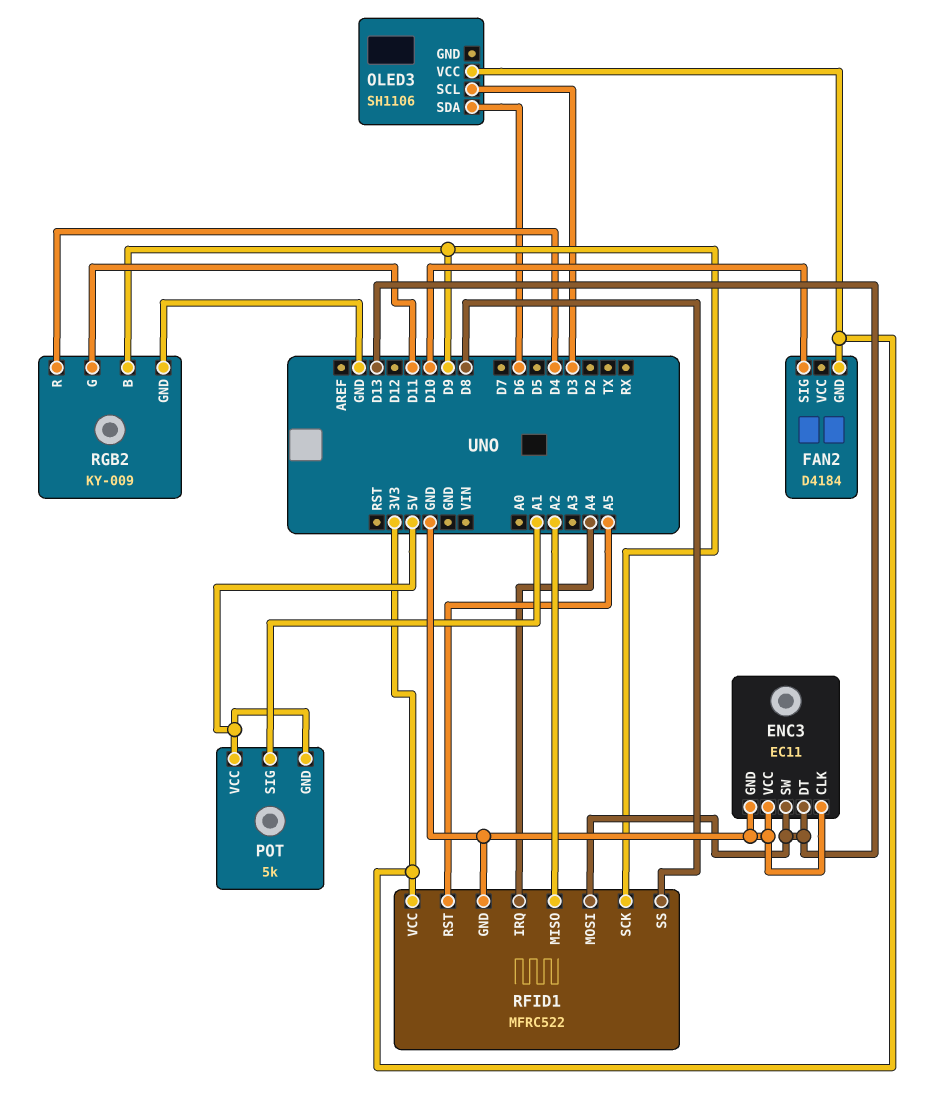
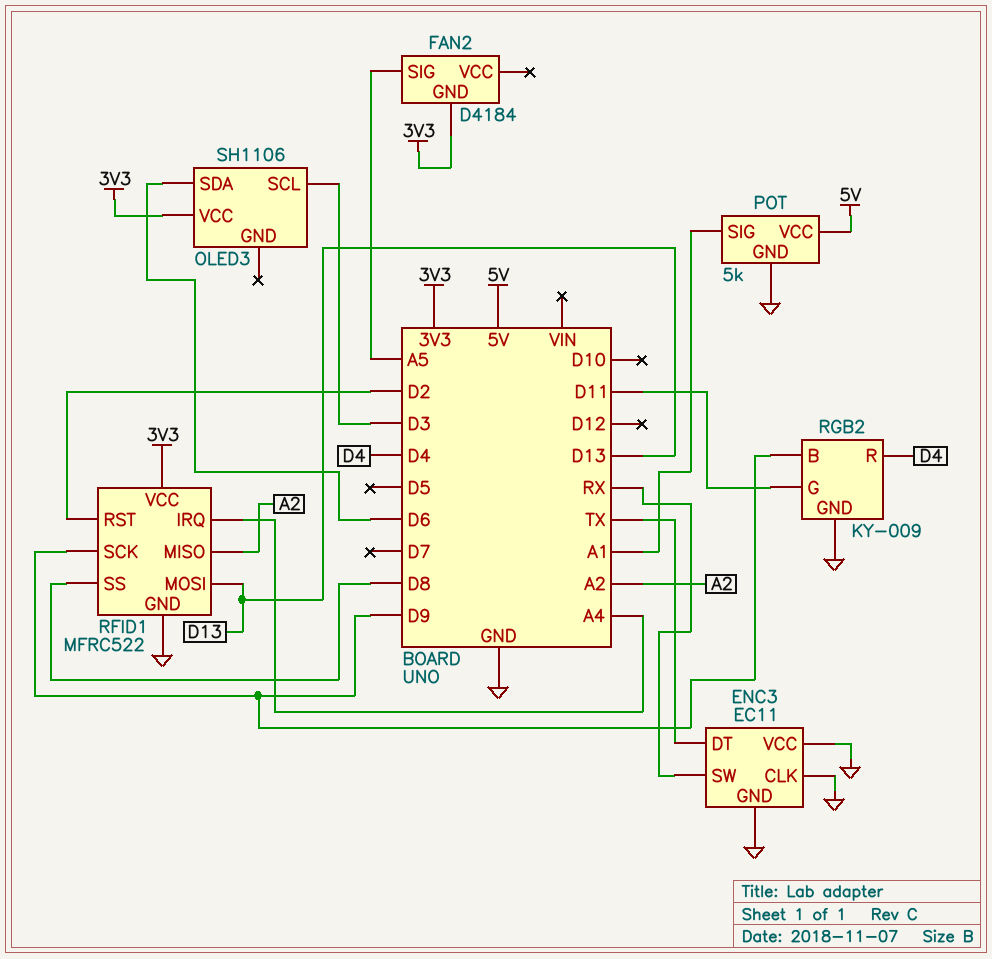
ENC3 pin DT: D13 -> TX
ENC3 pin SW: D13 -> RX
FAN2 pin SIG: D10 -> A5
POT pin GND: 5V -> GND
RFID1 pin RST: A5 -> D2

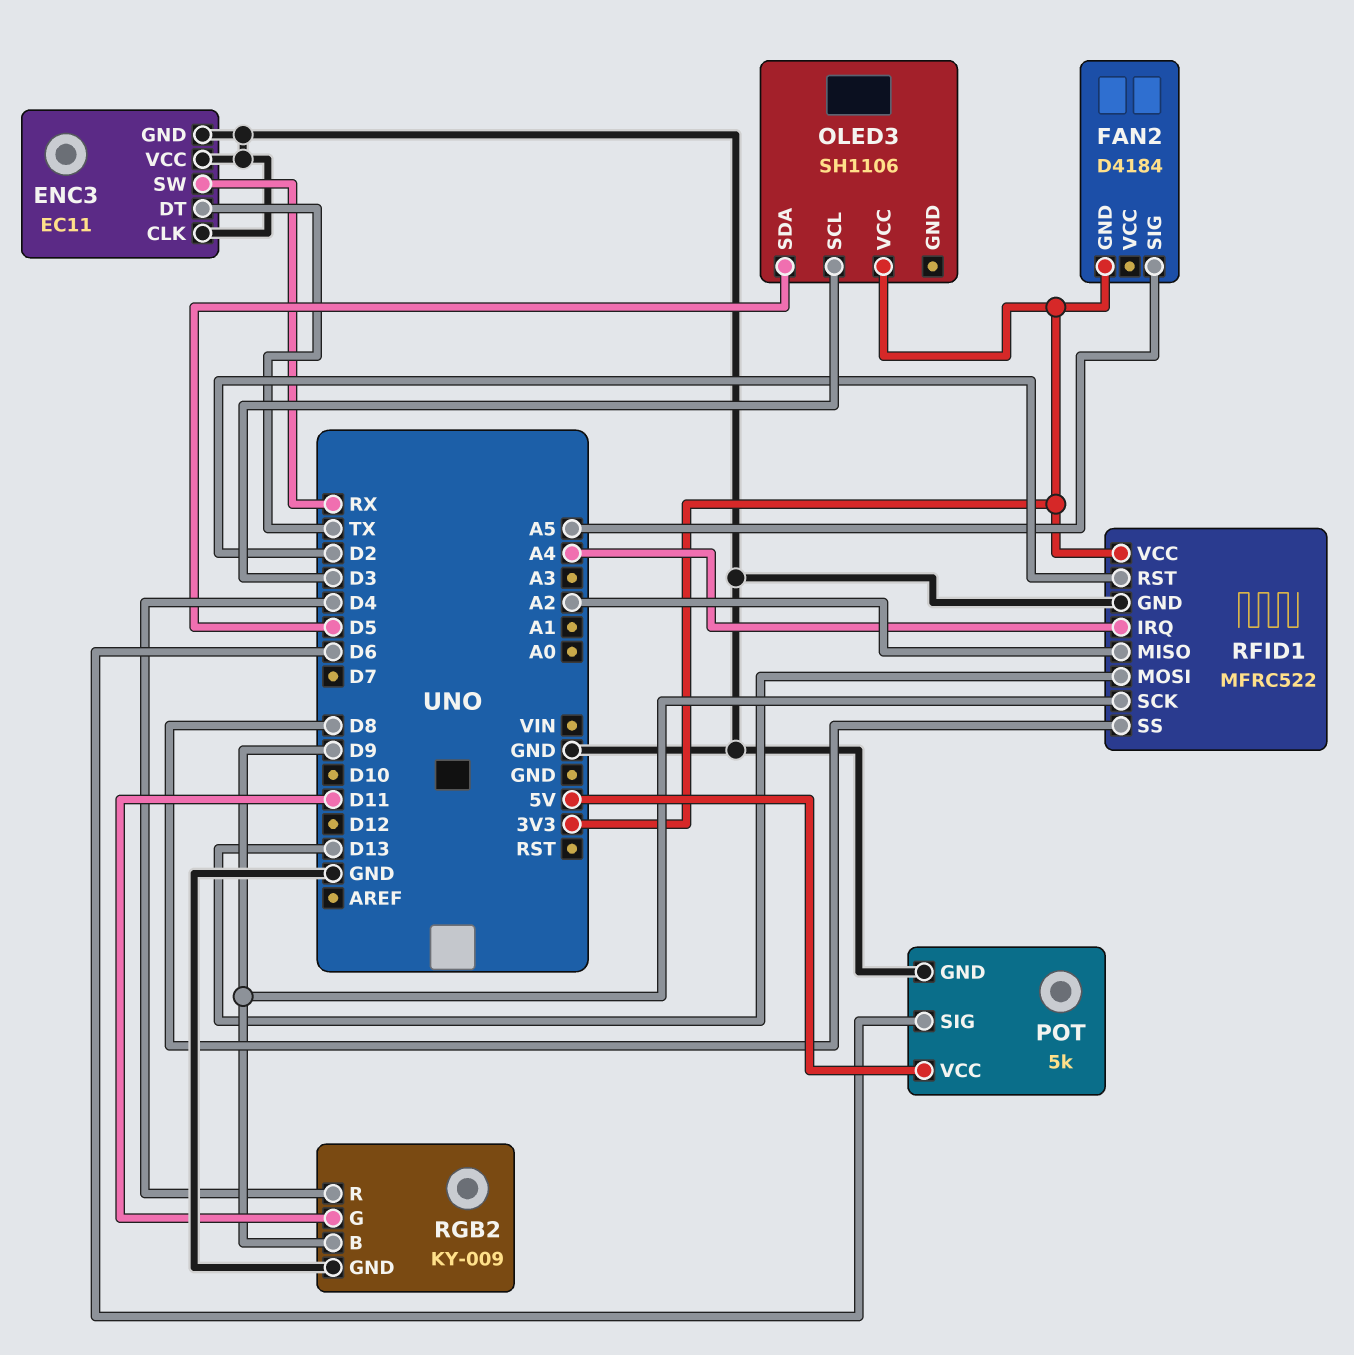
OLED3 pin SDA: D6 -> D5
POT pin SIG: A1 -> D6

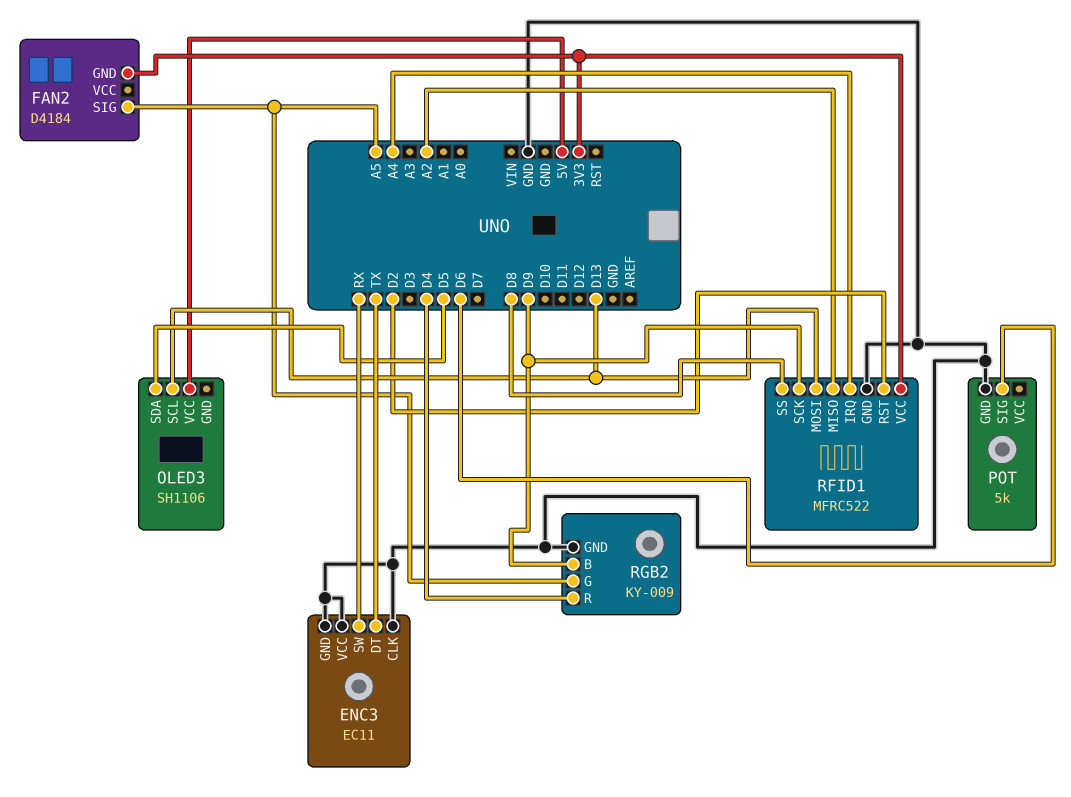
OLED3 pin SCL: D3 -> D13
OLED3 pin VCC: 3V3 -> 5V
POT pin VCC: 5V -> none
RGB2 pin G: D11 -> A5

